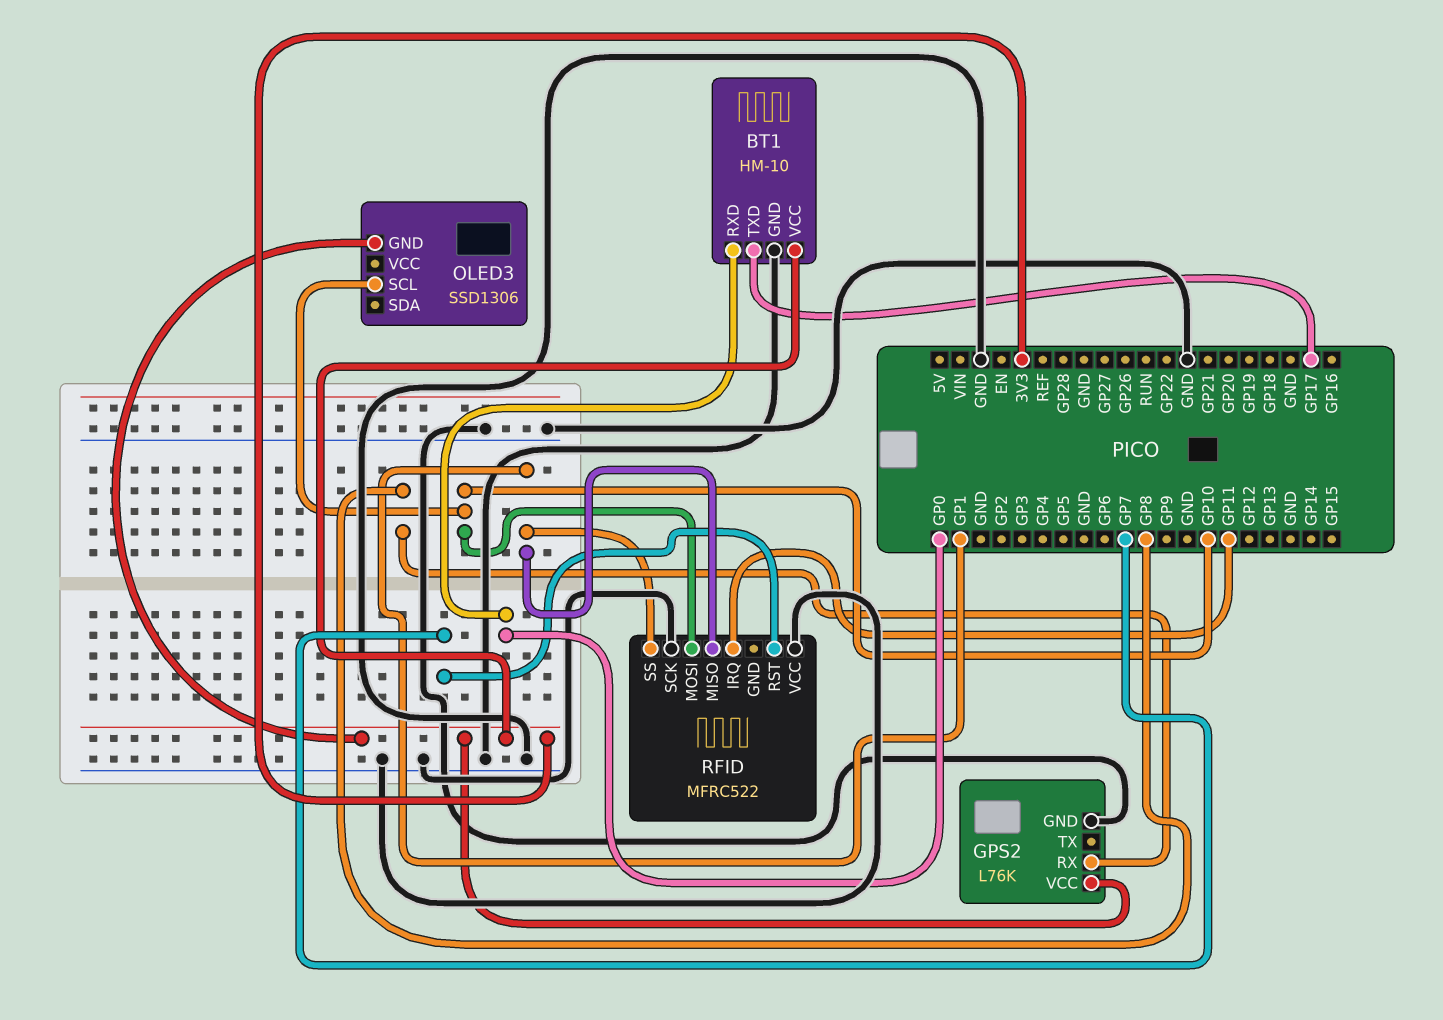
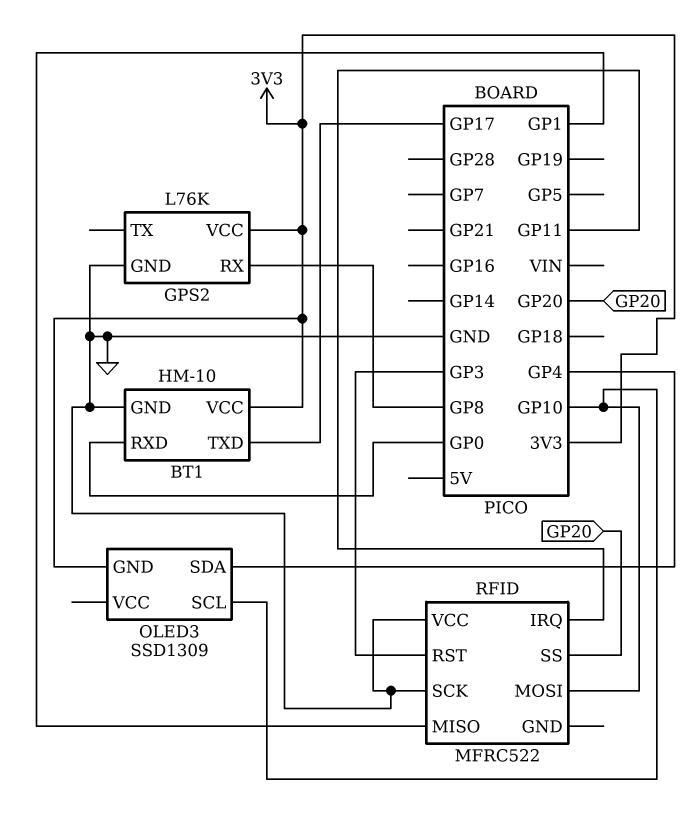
OLED3: SSD1306 -> SSD1309
OLED3 pin SDA: none -> GP4
RFID pin RST: GP7 -> GP3
RFID pin SS: GP1 -> GP20

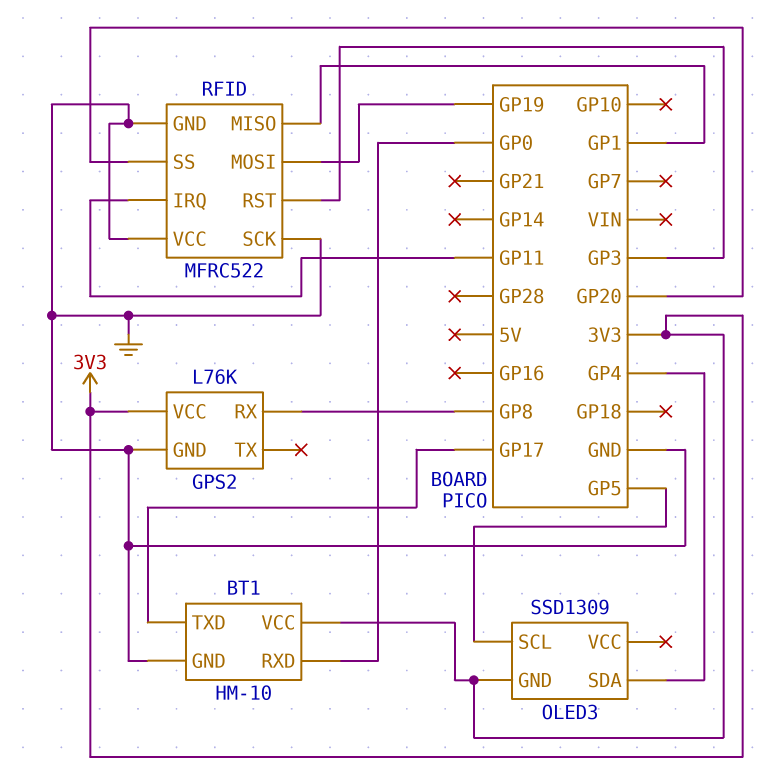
OLED3 pin SCL: GP10 -> GP5
RFID pin GND: none -> GND
RFID pin MOSI: GP10 -> GP19

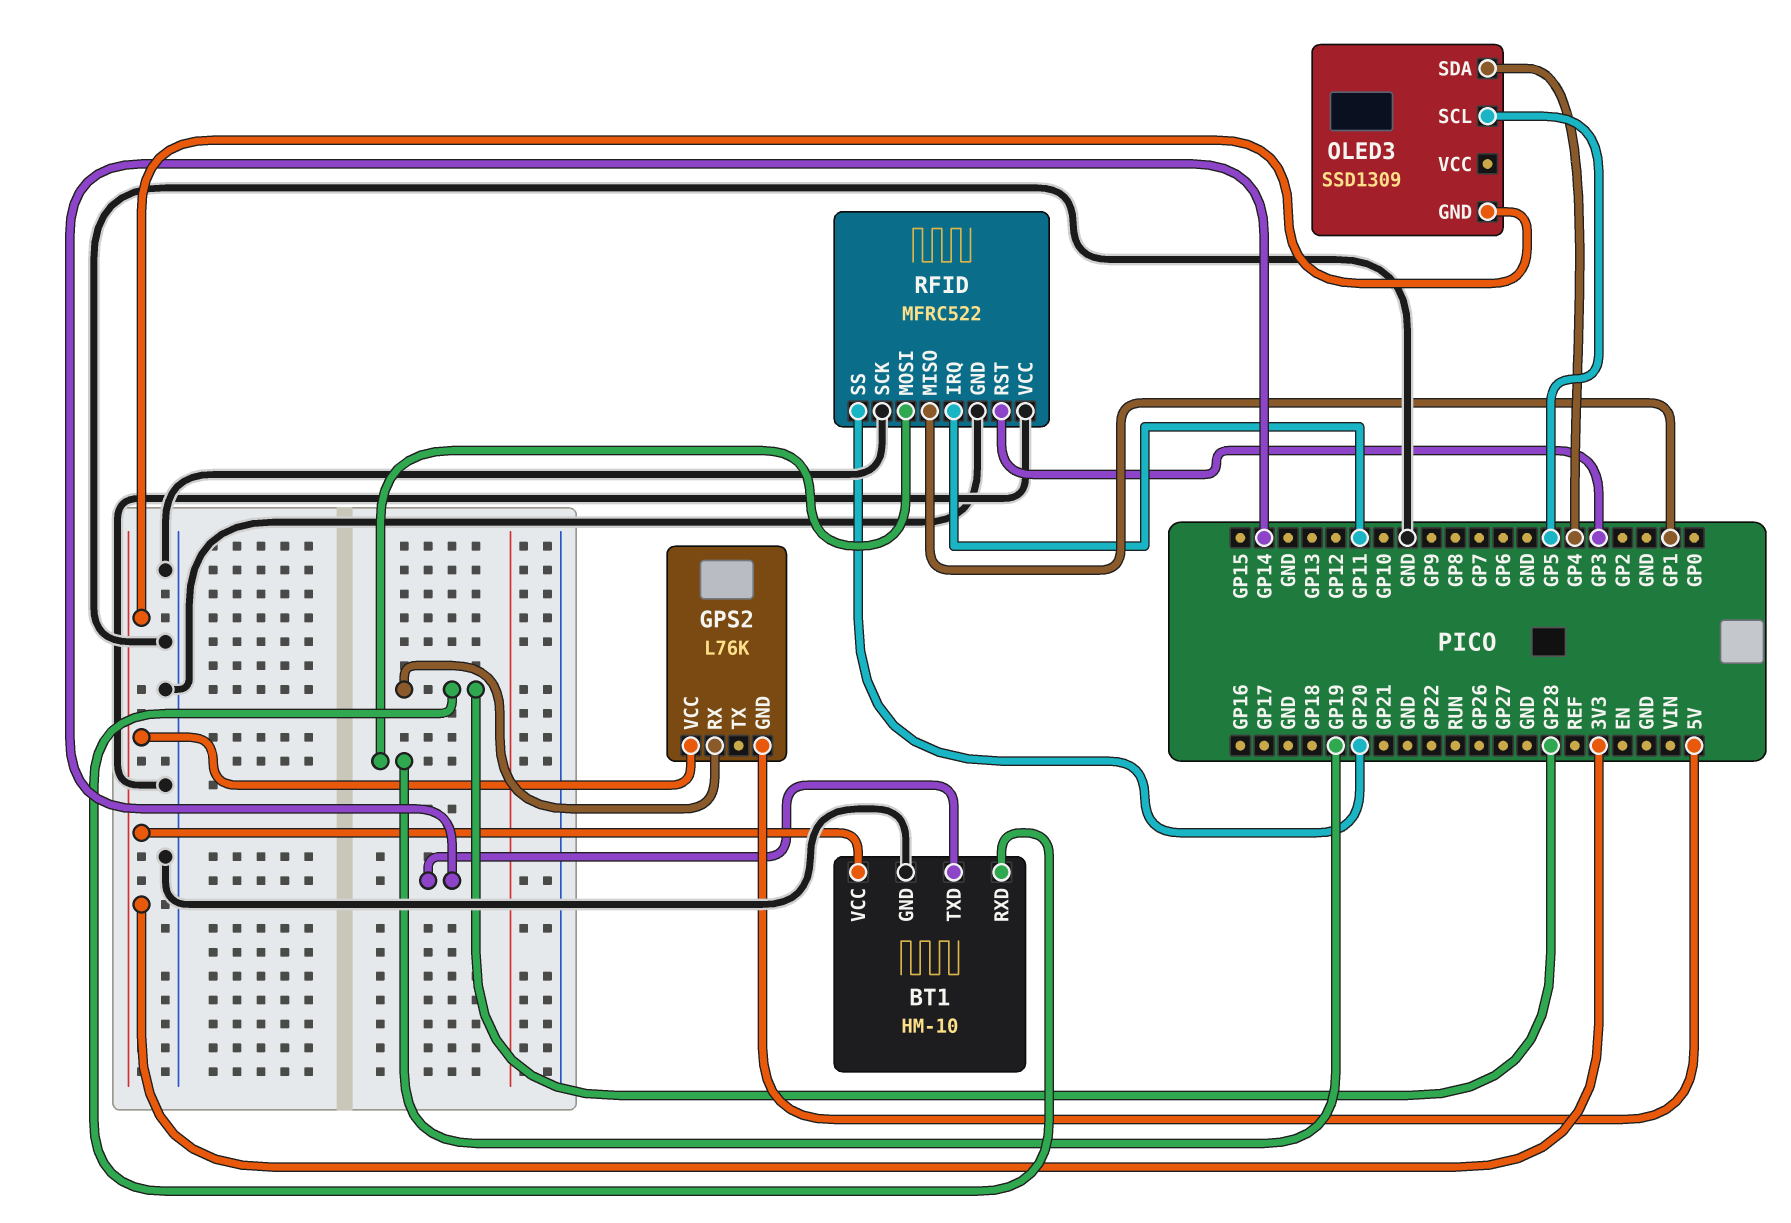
BT1 pin RXD: GP0 -> GP28
BT1 pin TXD: GP17 -> GP14
GPS2 pin GND: GND -> 5V
GPS2 pin RX: GP8 -> GP28

